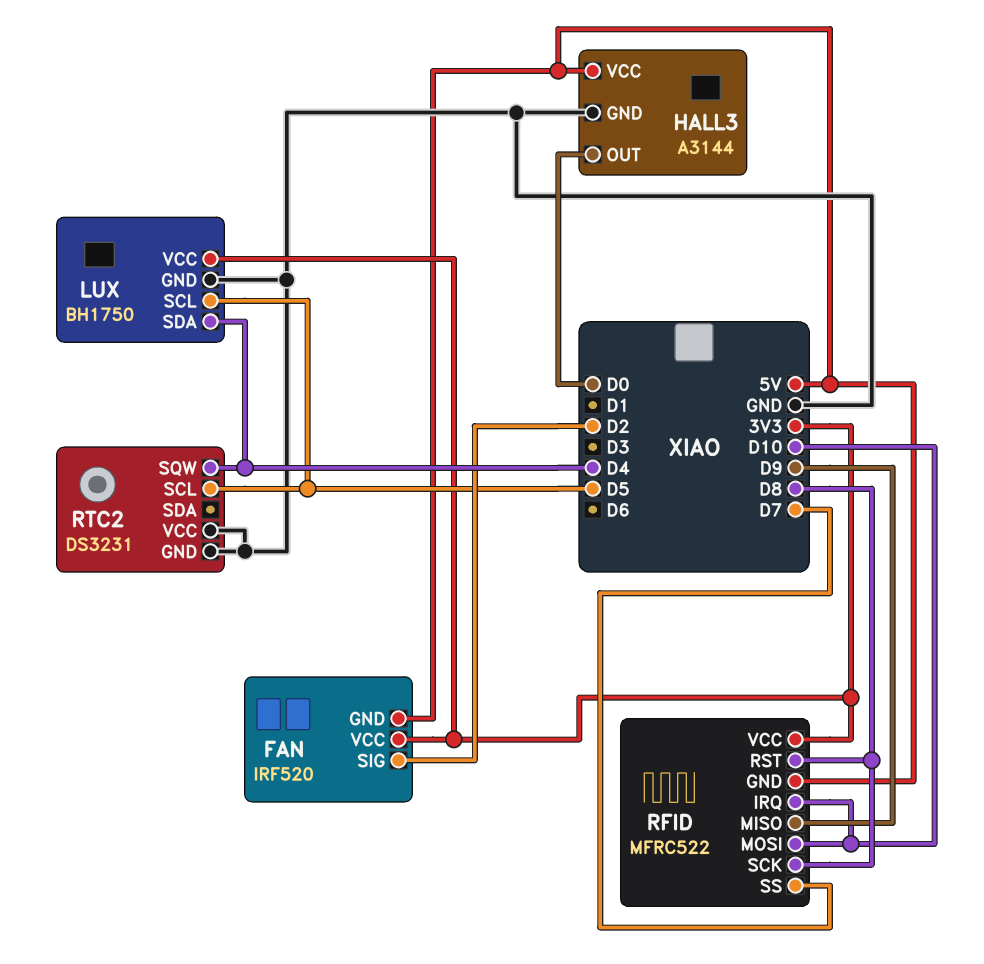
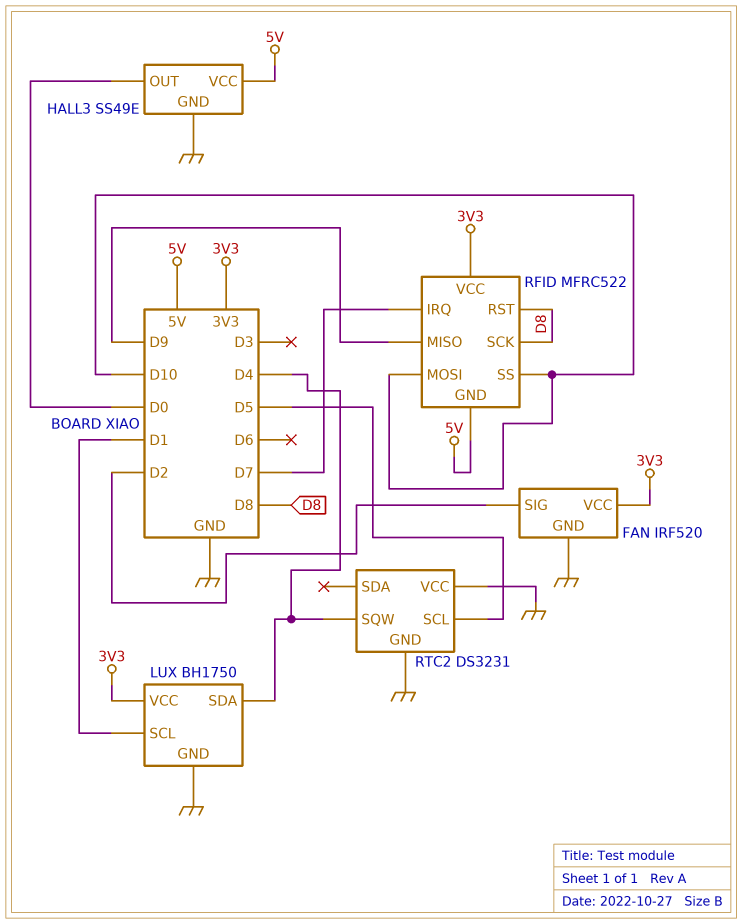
FAN pin GND: 5V -> GND
HALL3: A3144 -> SS49E
LUX pin SCL: D5 -> D1
RFID pin IRQ: D10 -> D7
RFID pin SS: D7 -> D10

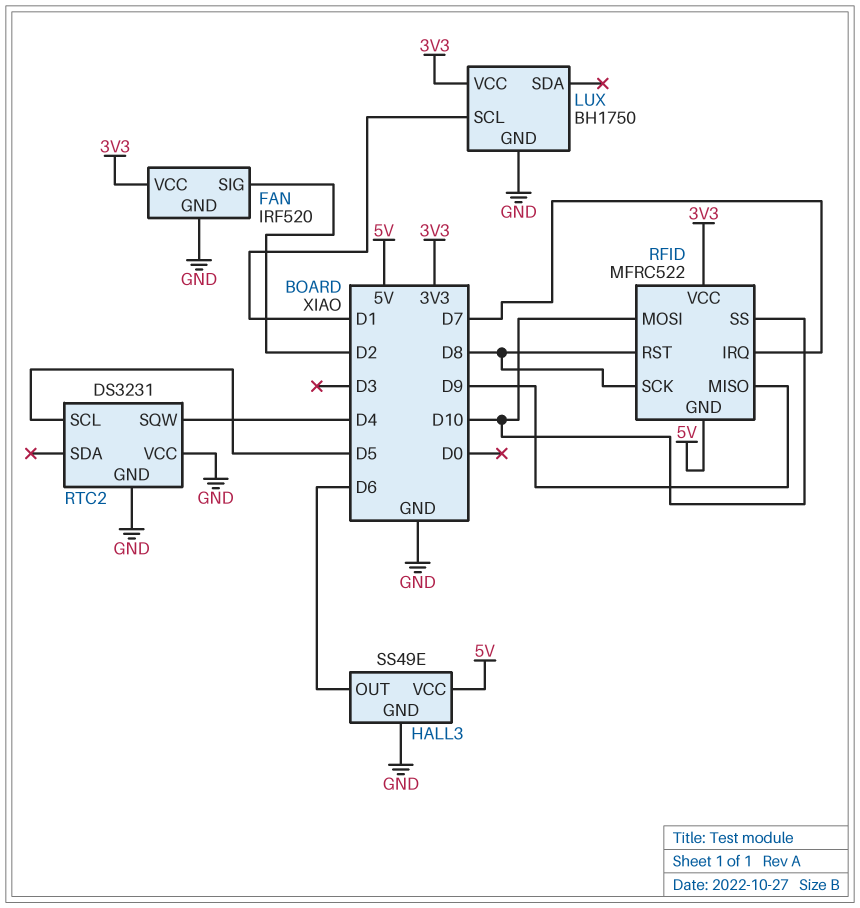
HALL3 pin OUT: D0 -> D6
LUX pin SDA: D4 -> none

